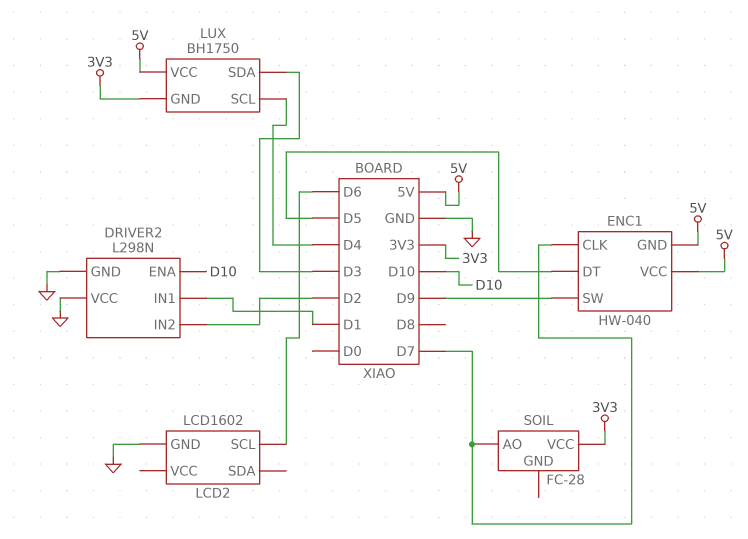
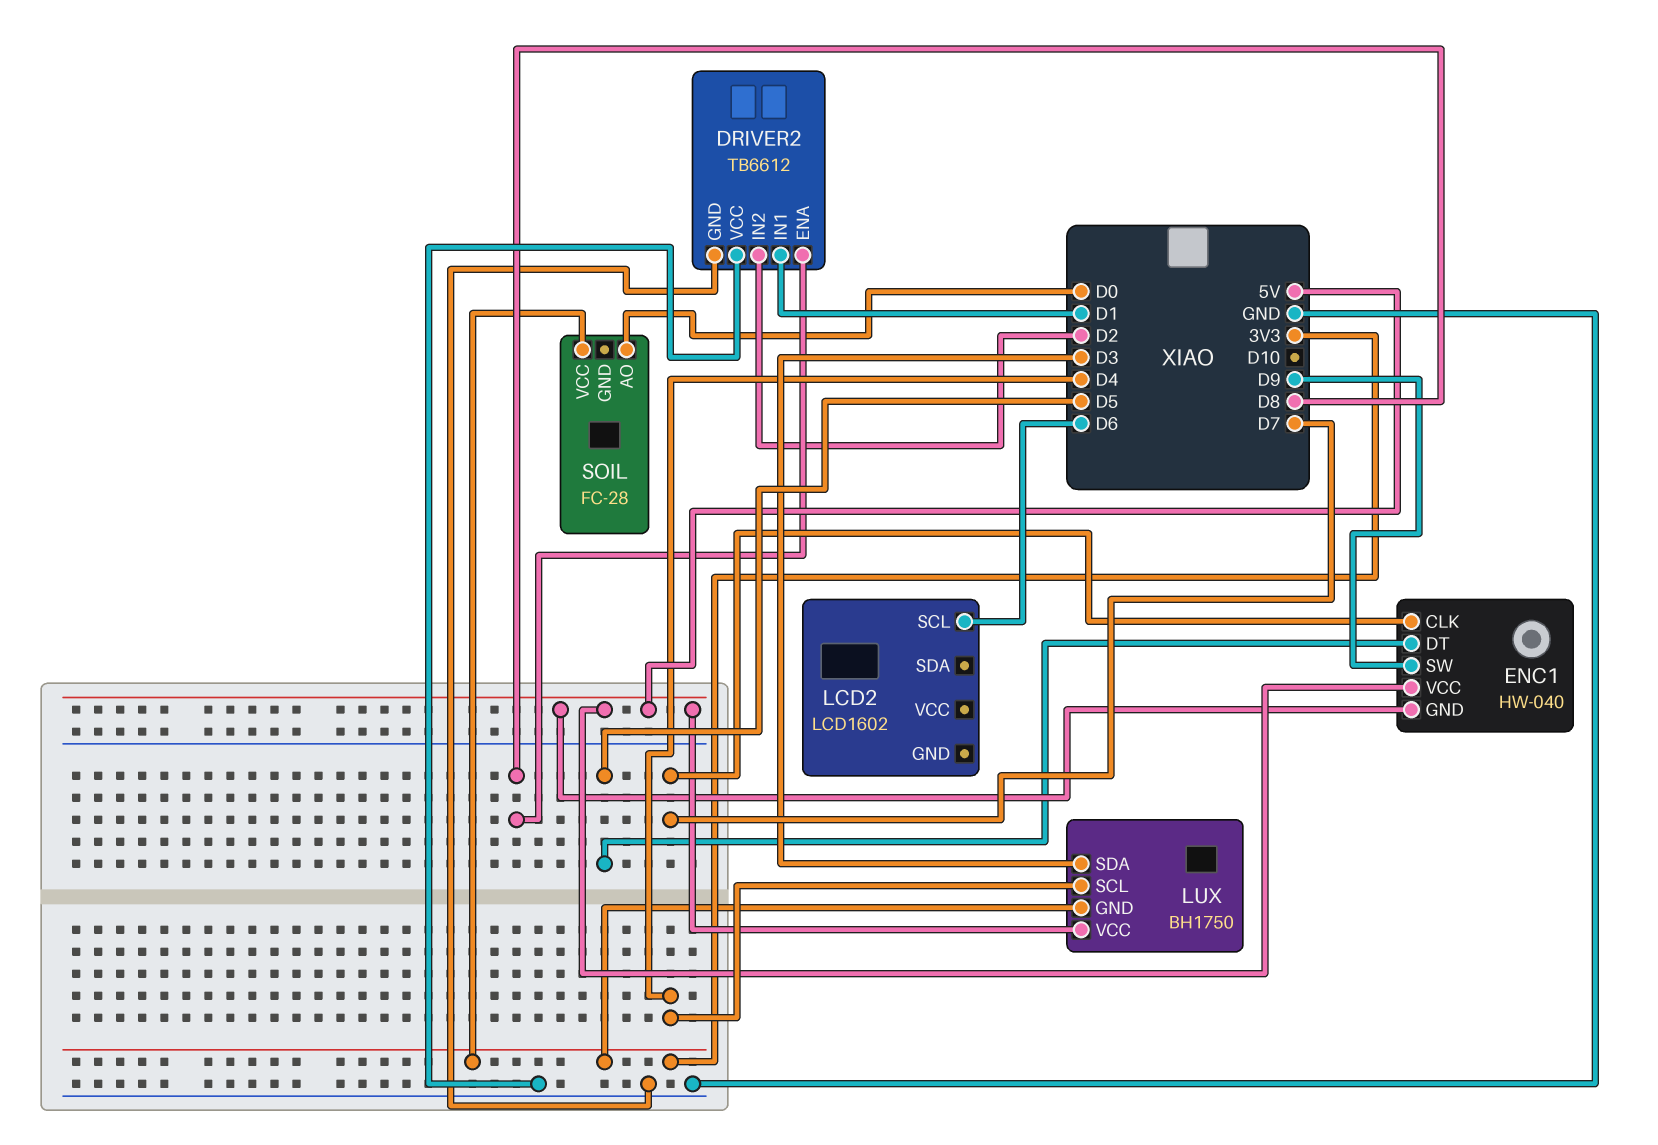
DRIVER2: L298N -> TB6612
DRIVER2 pin ENA: D10 -> D8
LCD2 pin GND: GND -> none
SOIL pin AO: D7 -> D0

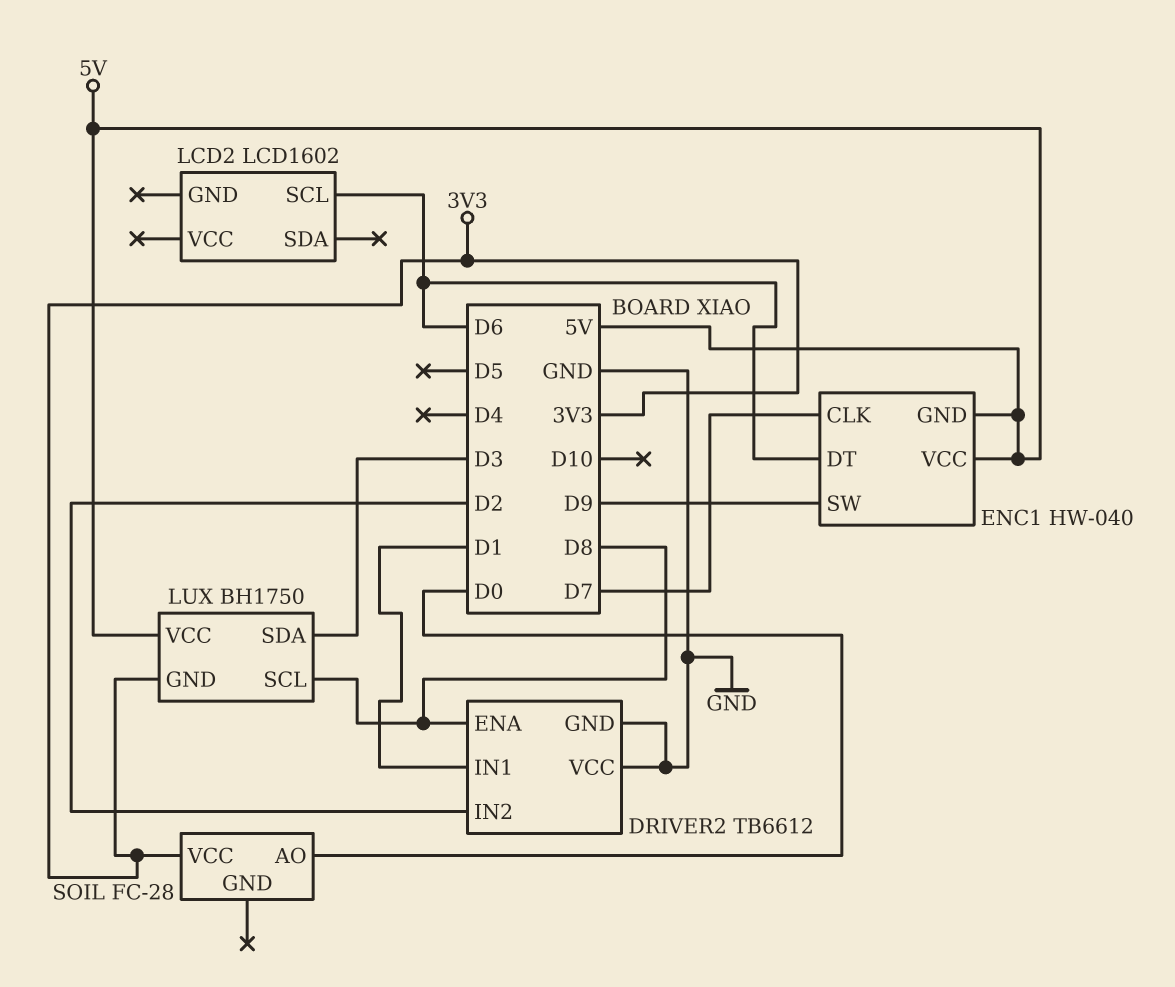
ENC1 pin DT: D5 -> D6
LUX pin SCL: D4 -> D8

